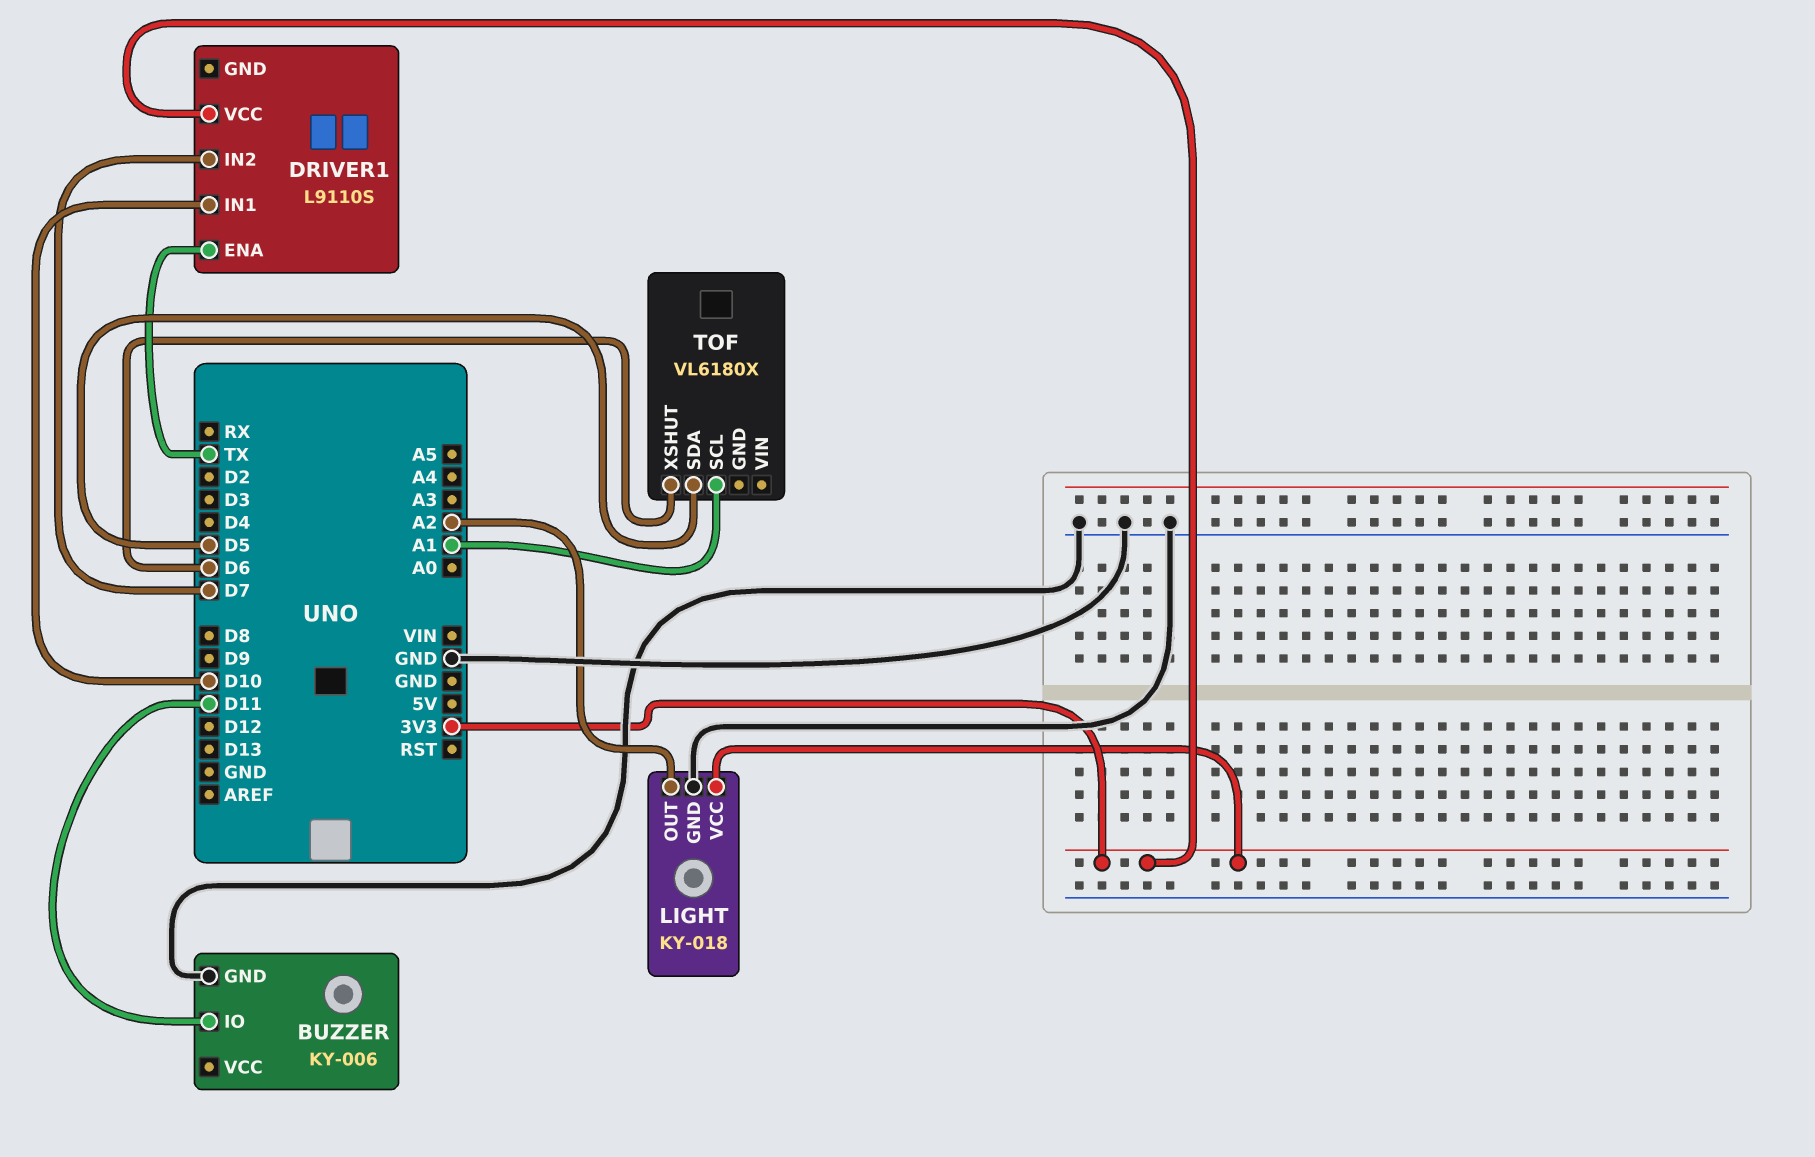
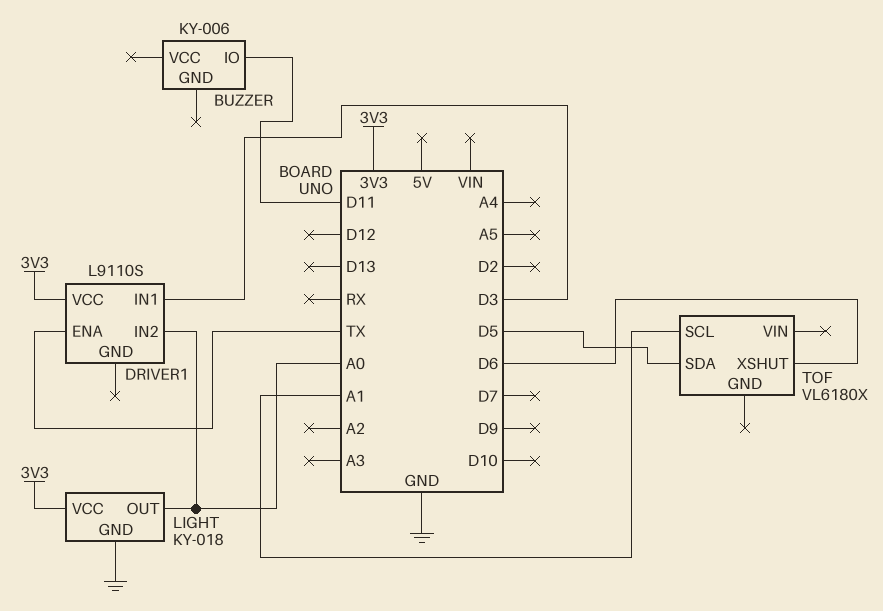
BUZZER pin GND: GND -> none
DRIVER1 pin IN1: D10 -> D3
DRIVER1 pin IN2: D7 -> A0
LIGHT pin OUT: A2 -> A0

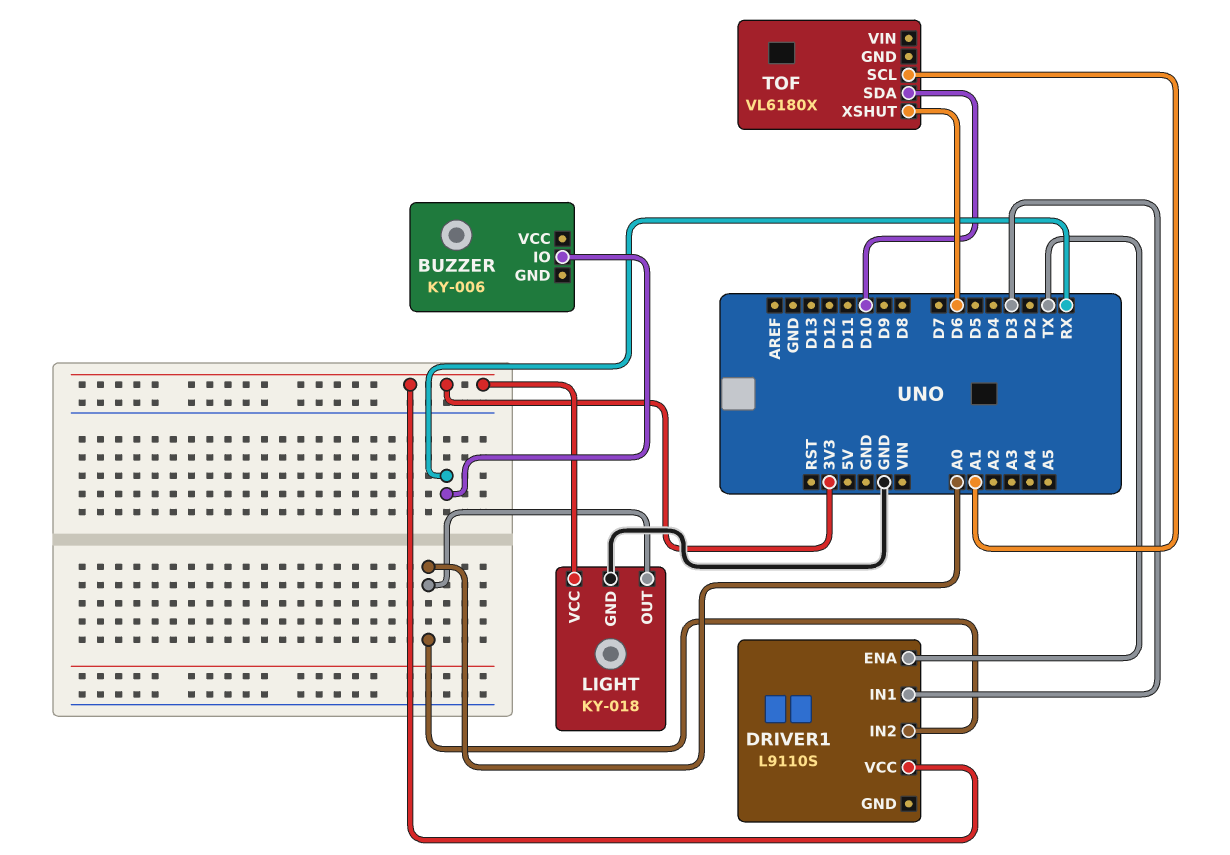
BUZZER pin IO: D11 -> RX
TOF pin SDA: D5 -> D10

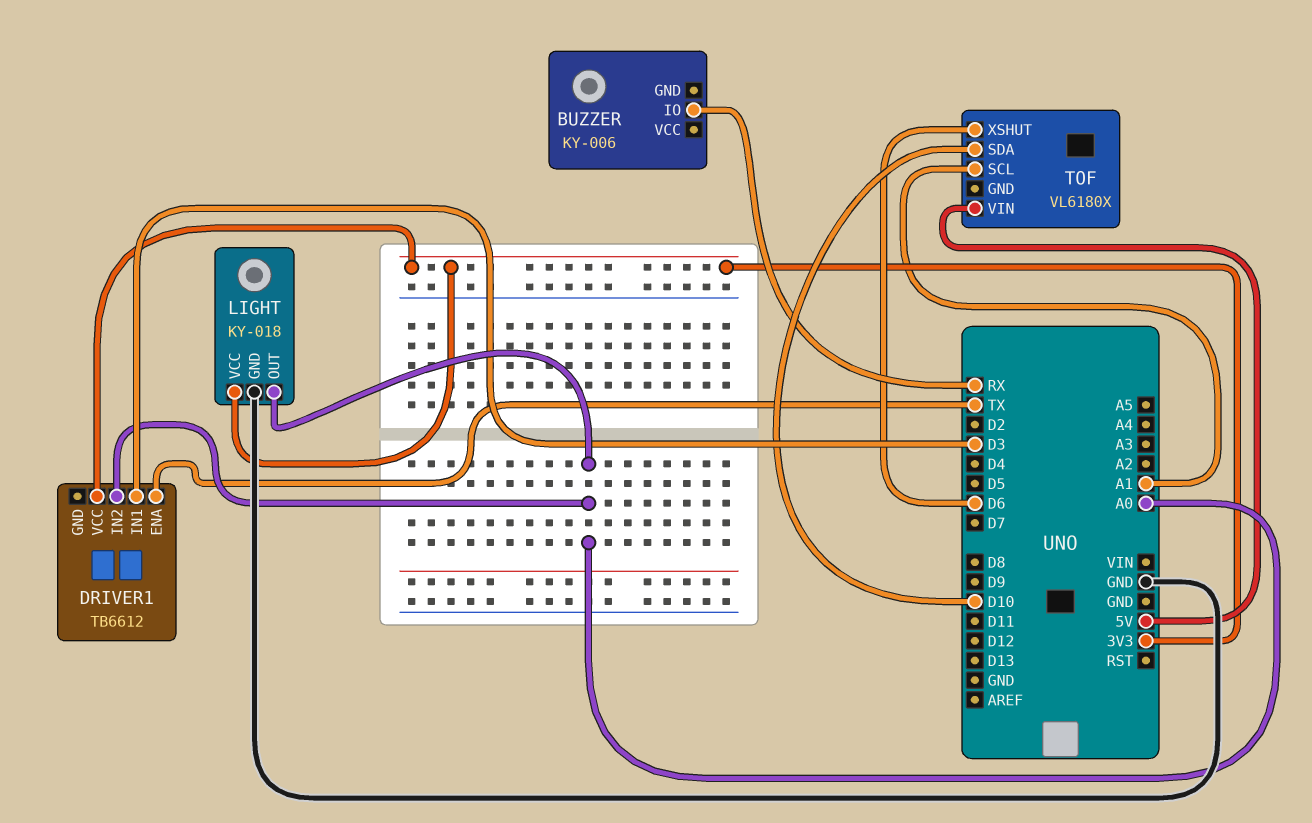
DRIVER1: L9110S -> TB6612
TOF pin VIN: none -> 5V

